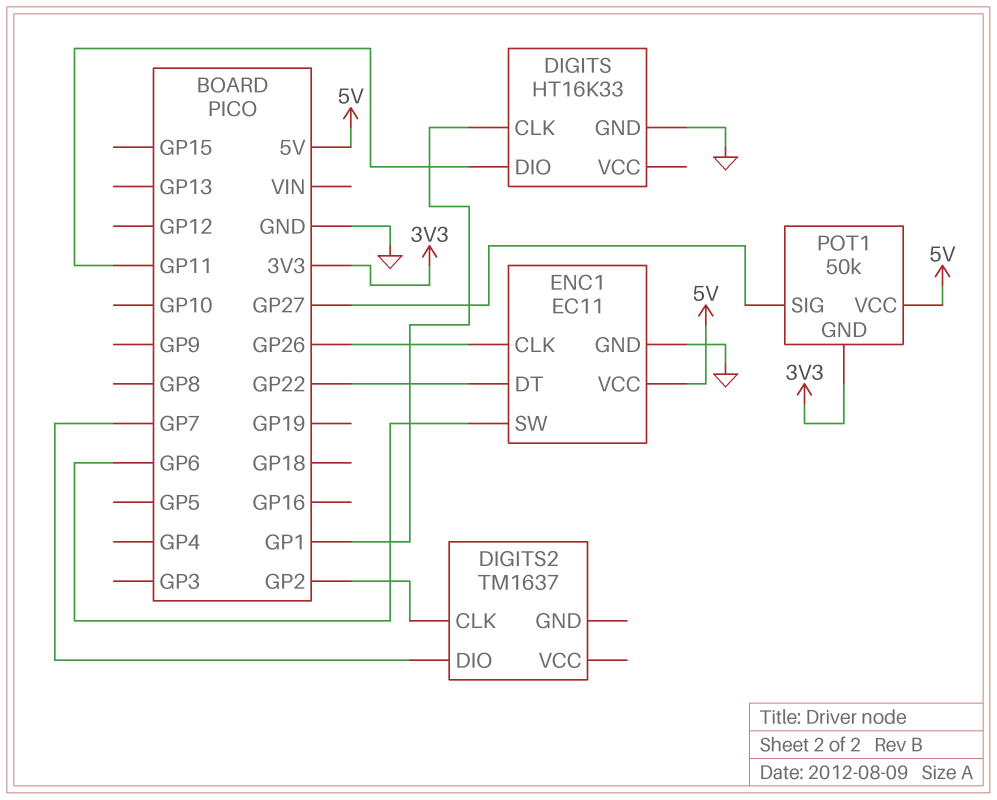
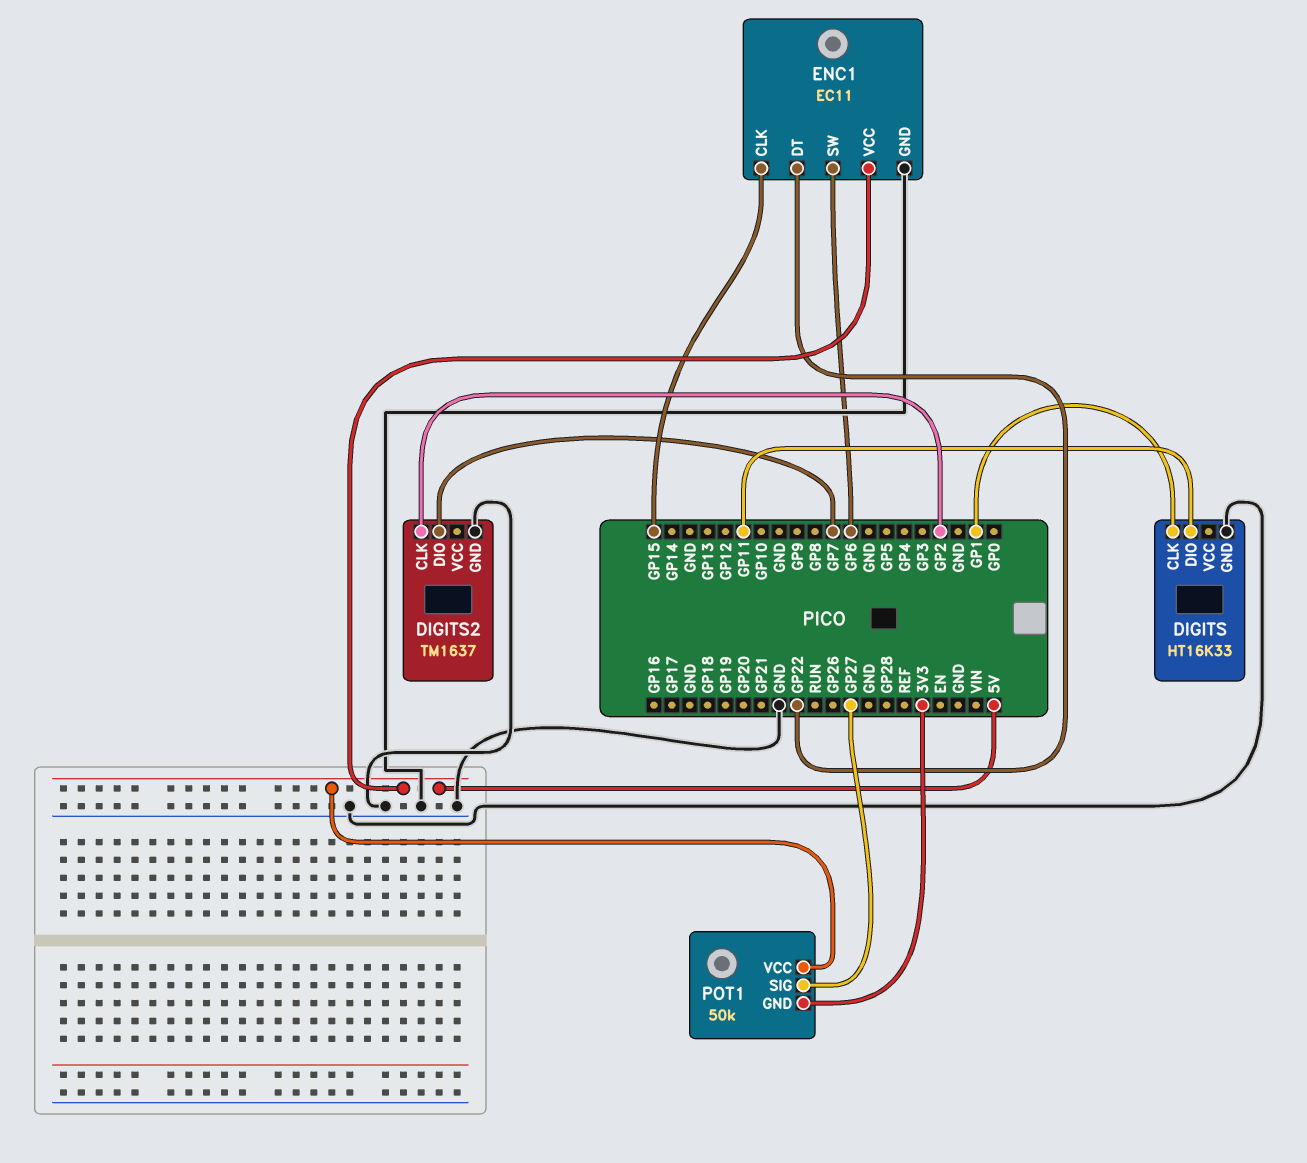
DIGITS2 pin GND: none -> GND
ENC1 pin CLK: GP26 -> GP15

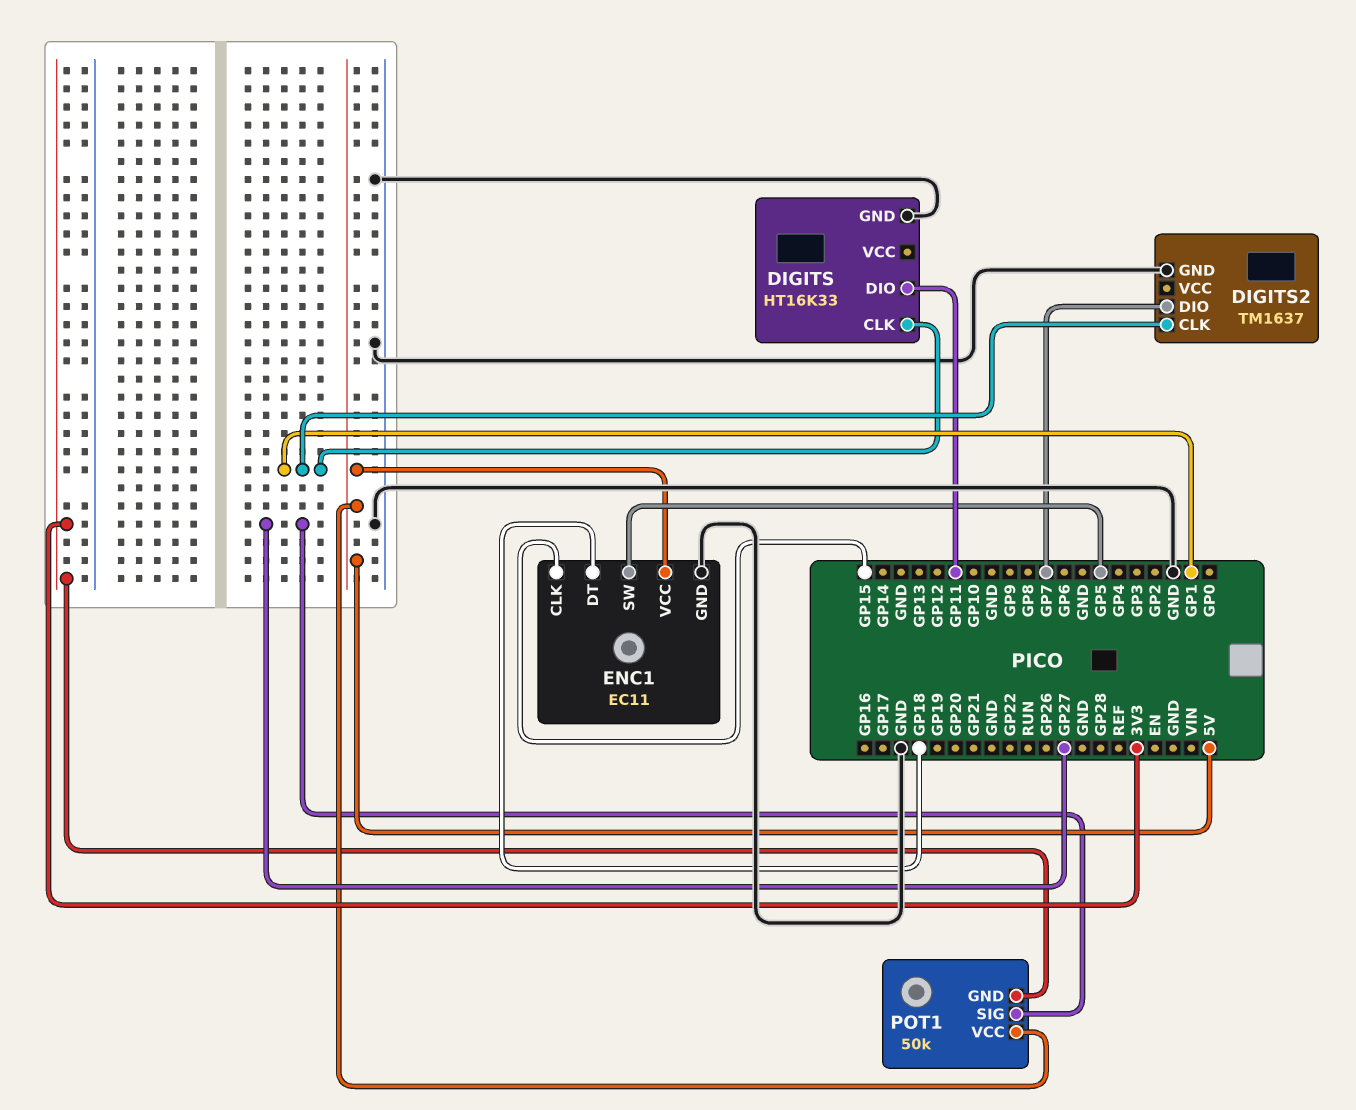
DIGITS2 pin CLK: GP2 -> GP1
ENC1 pin DT: GP22 -> GP18
ENC1 pin SW: GP6 -> GP5

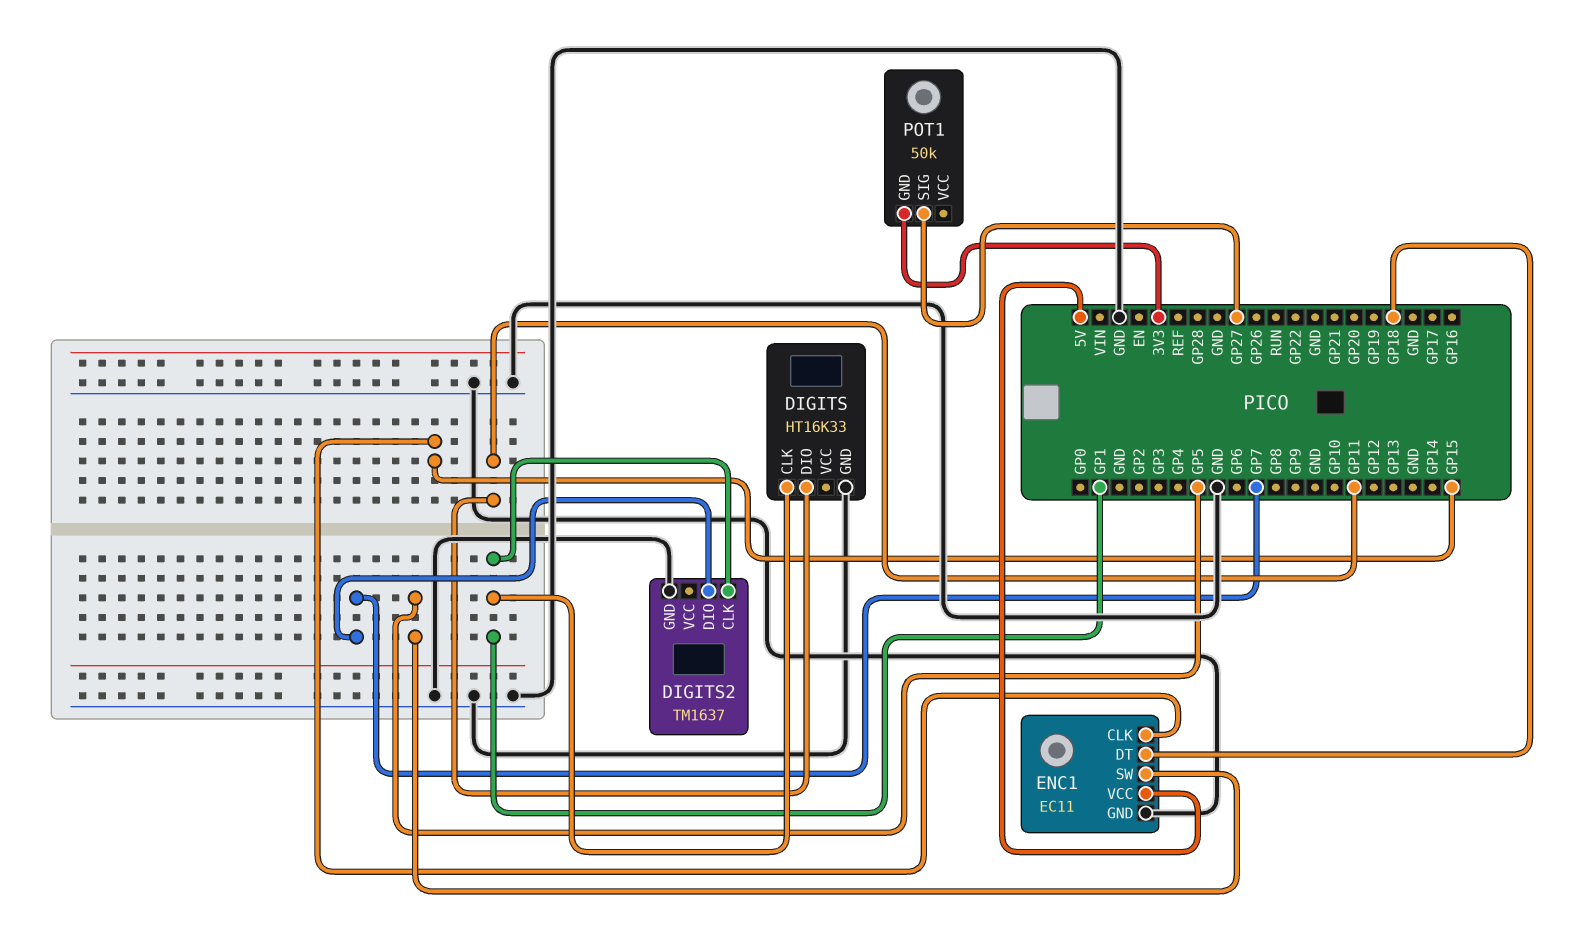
POT1 pin VCC: 5V -> none

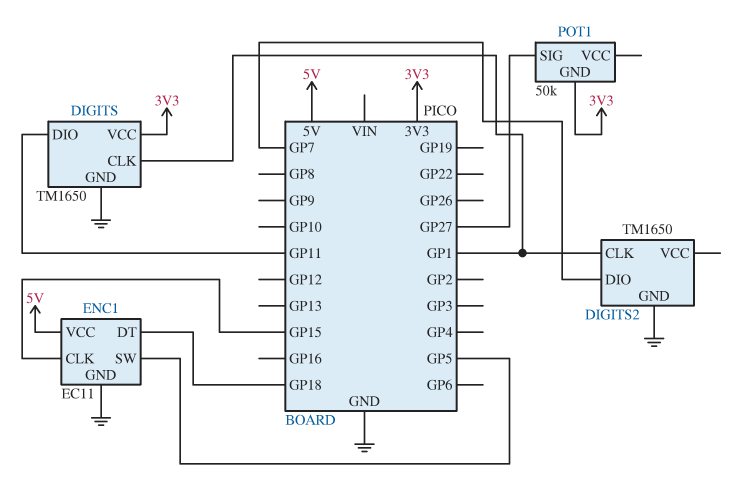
DIGITS: HT16K33 -> TM1650
DIGITS pin VCC: none -> 3V3
DIGITS2: TM1637 -> TM1650

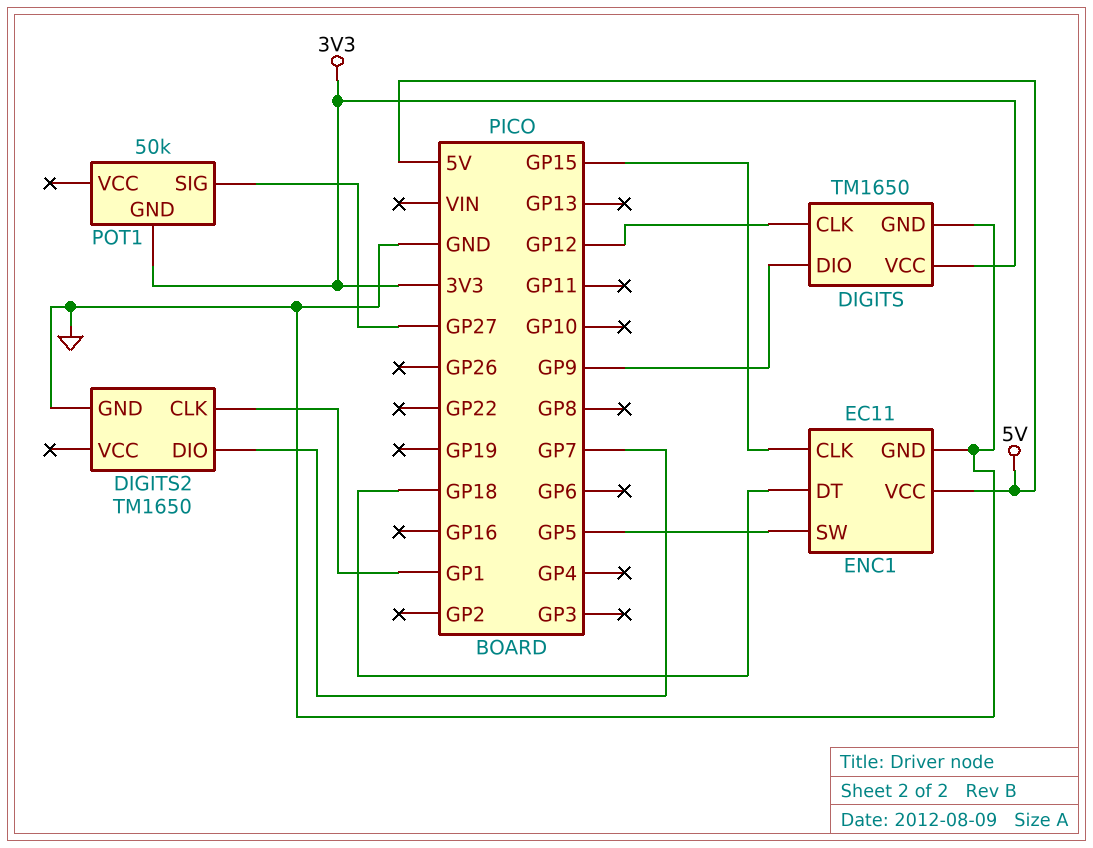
DIGITS pin CLK: GP1 -> GP12
DIGITS pin DIO: GP11 -> GP9

